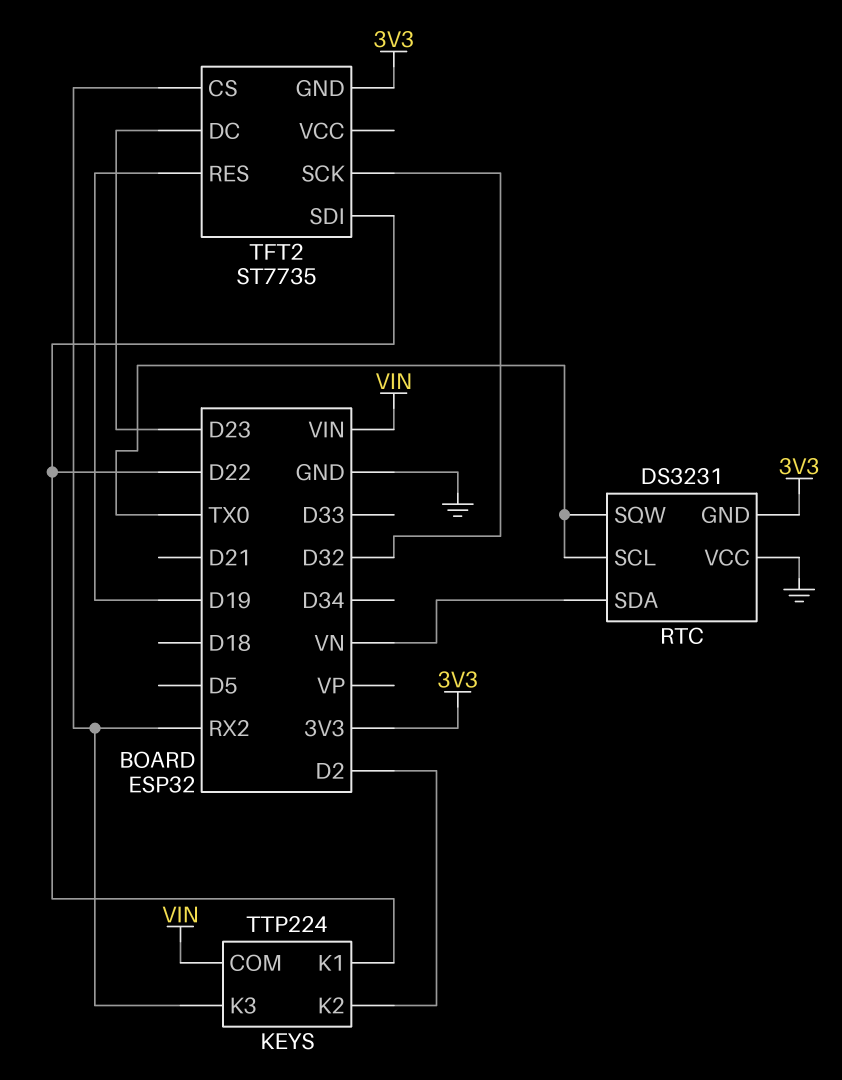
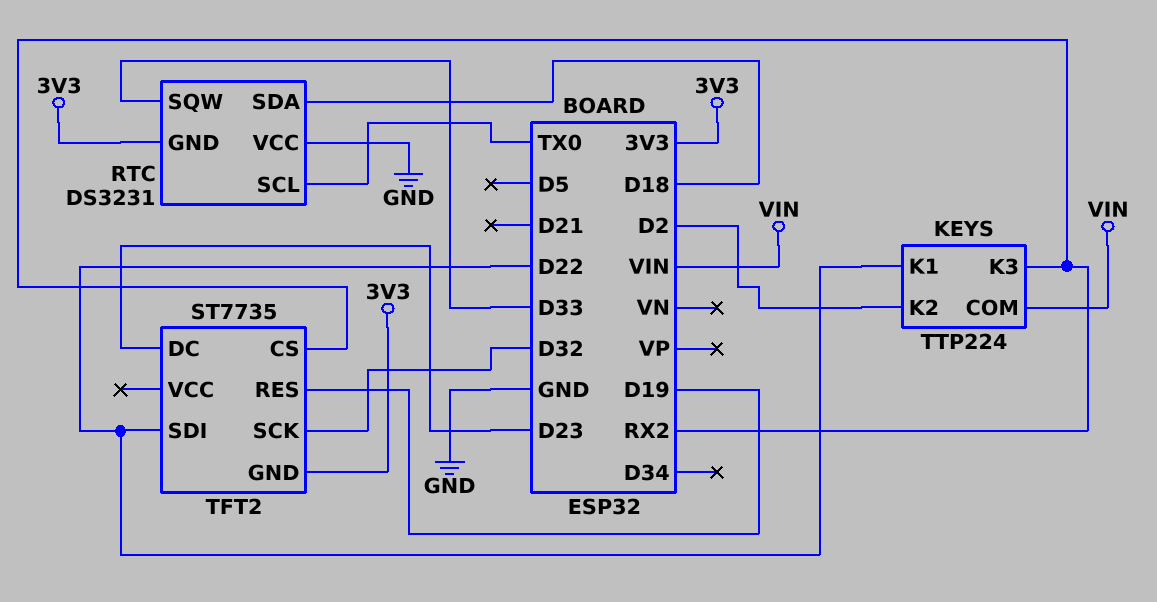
RTC pin SDA: VN -> D18
RTC pin SQW: TX0 -> D33

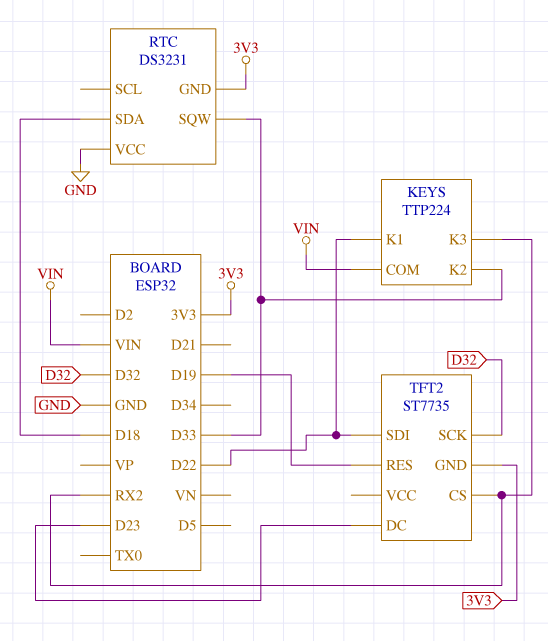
KEYS pin K2: D2 -> D33
RTC pin SCL: TX0 -> none

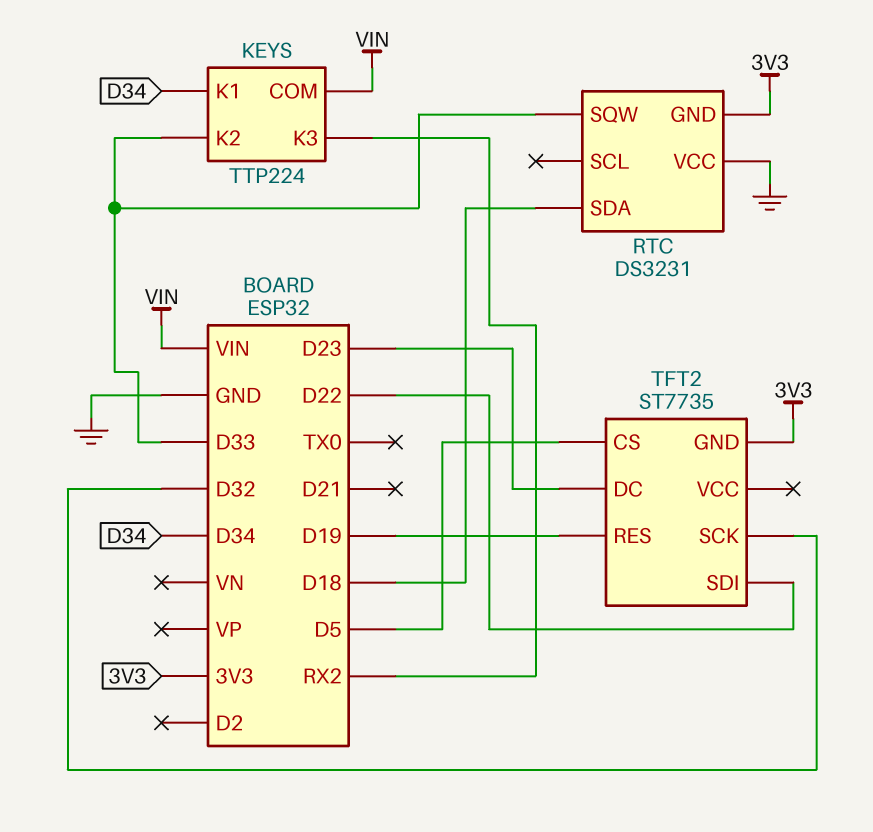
KEYS pin K1: D22 -> D34
TFT2 pin CS: RX2 -> D5

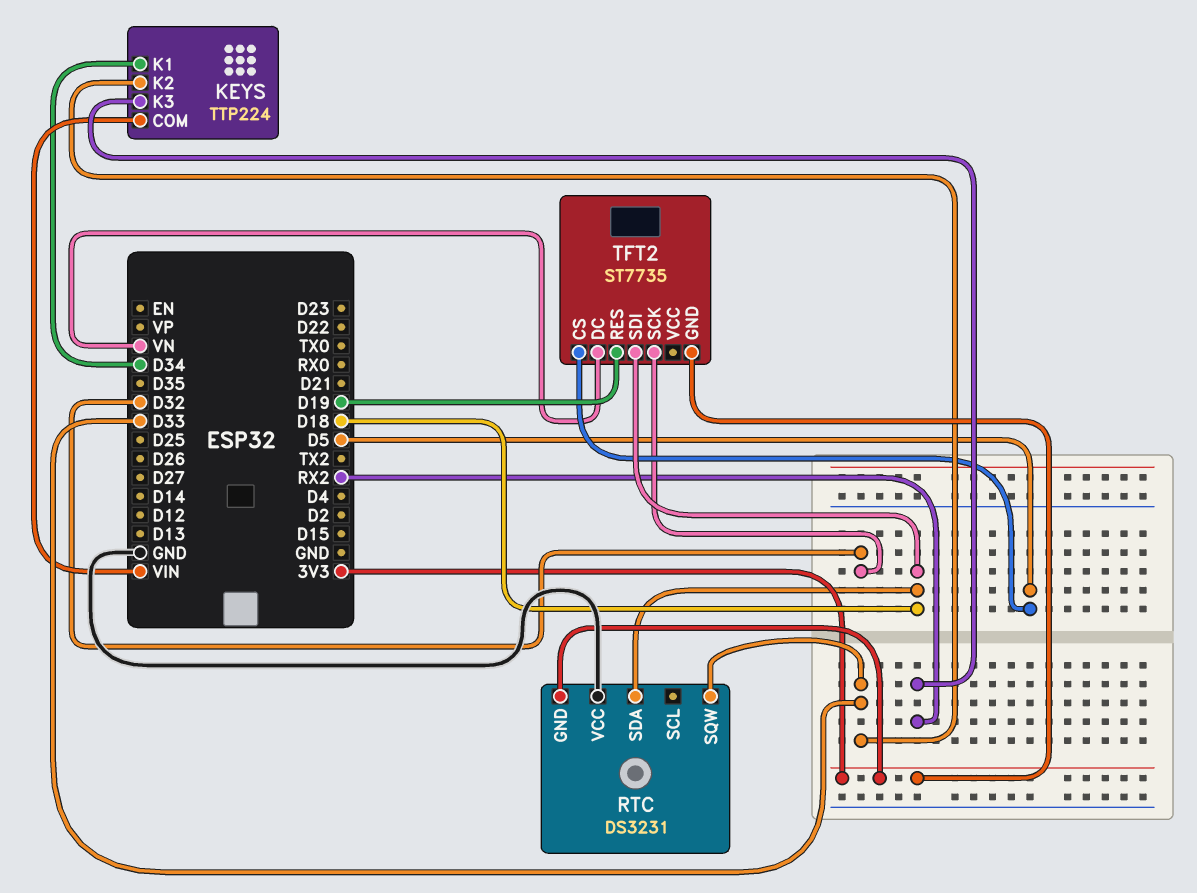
TFT2 pin DC: D23 -> VN
TFT2 pin SDI: D22 -> D18

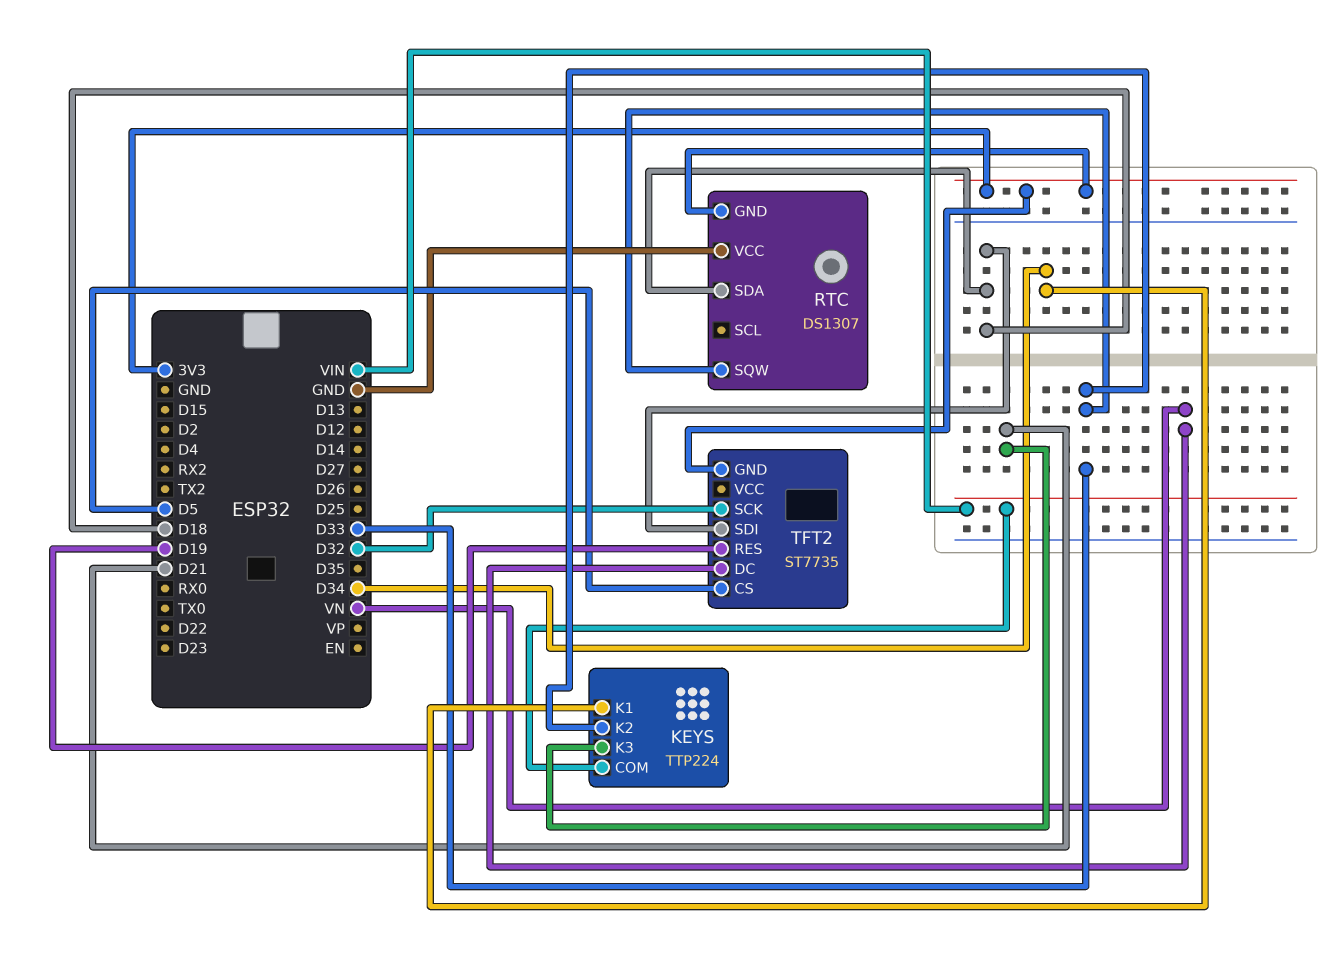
KEYS pin K3: RX2 -> D21
RTC: DS3231 -> DS1307

